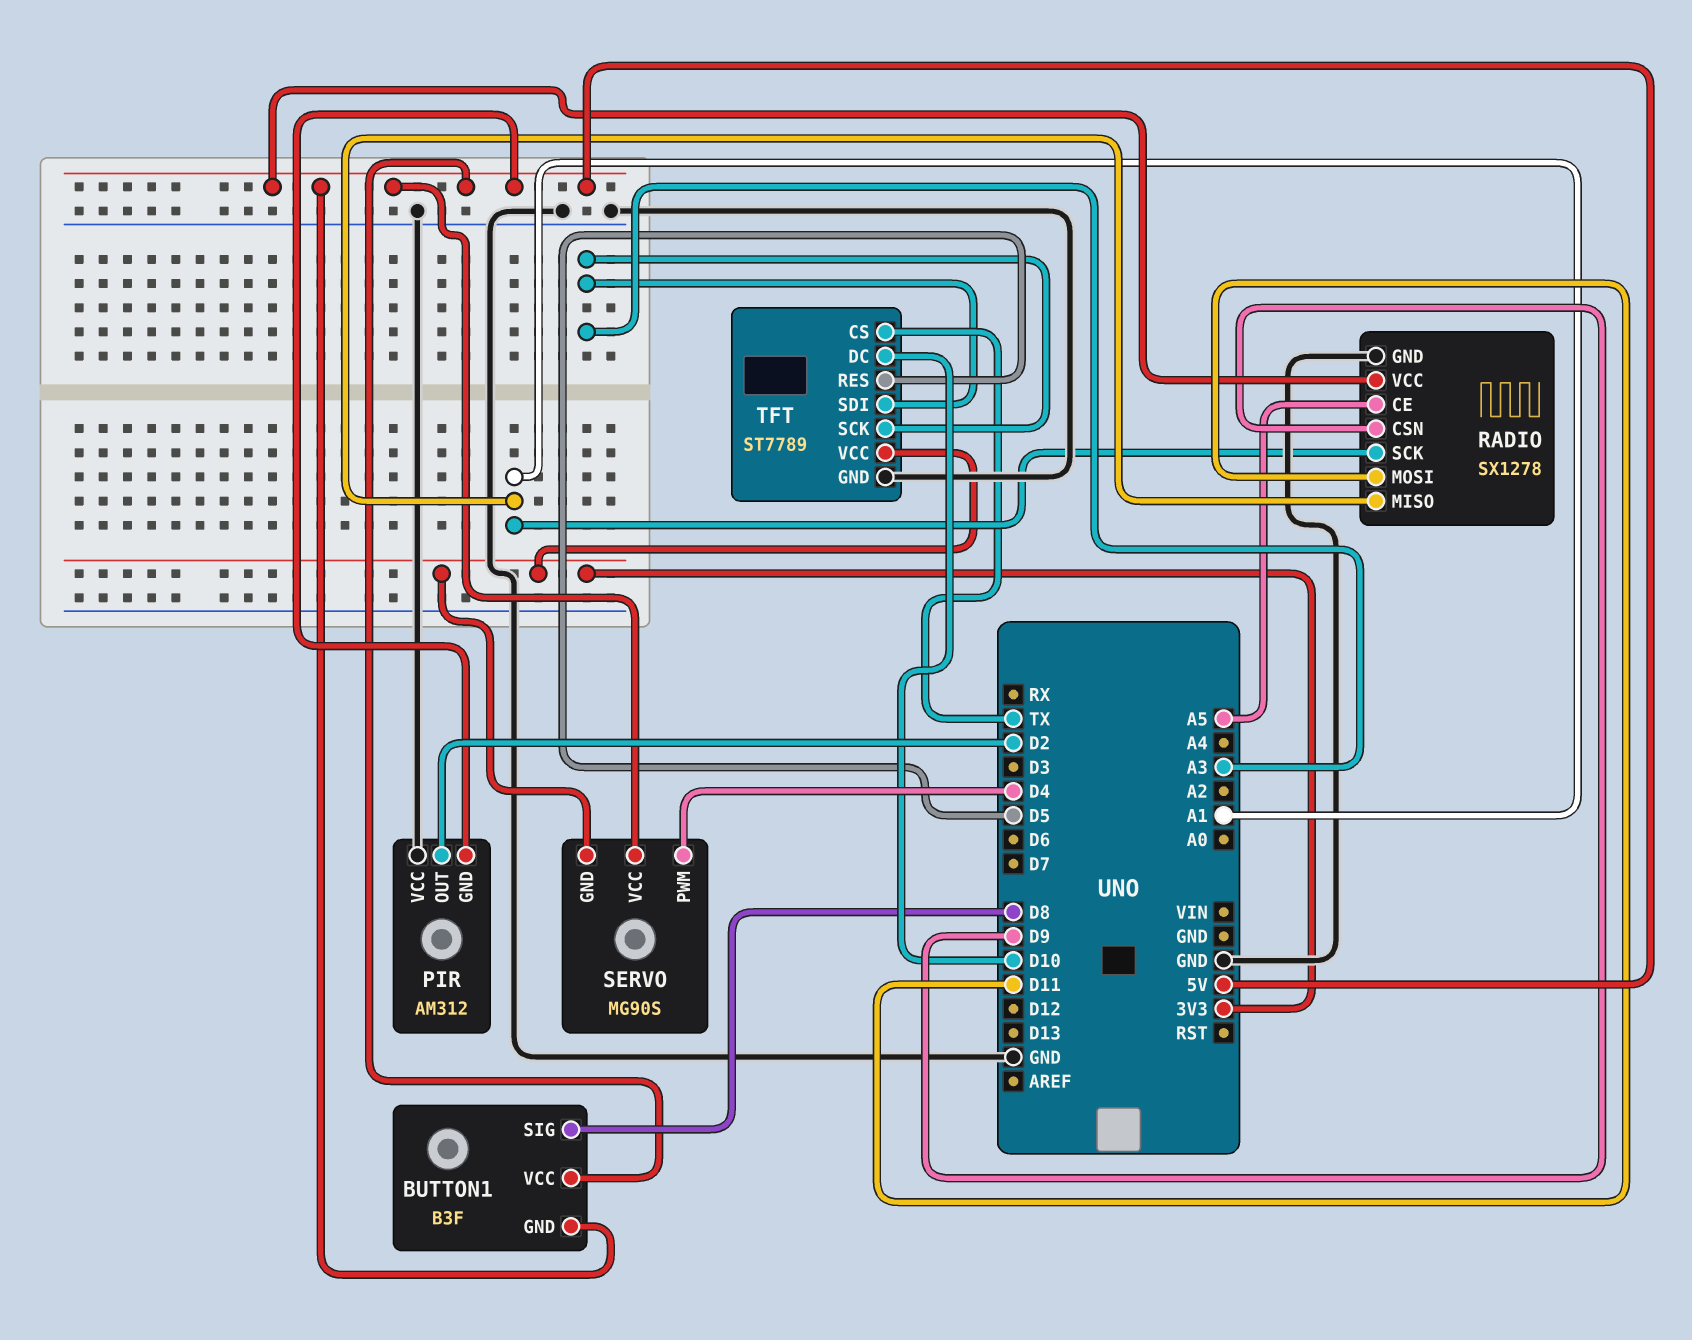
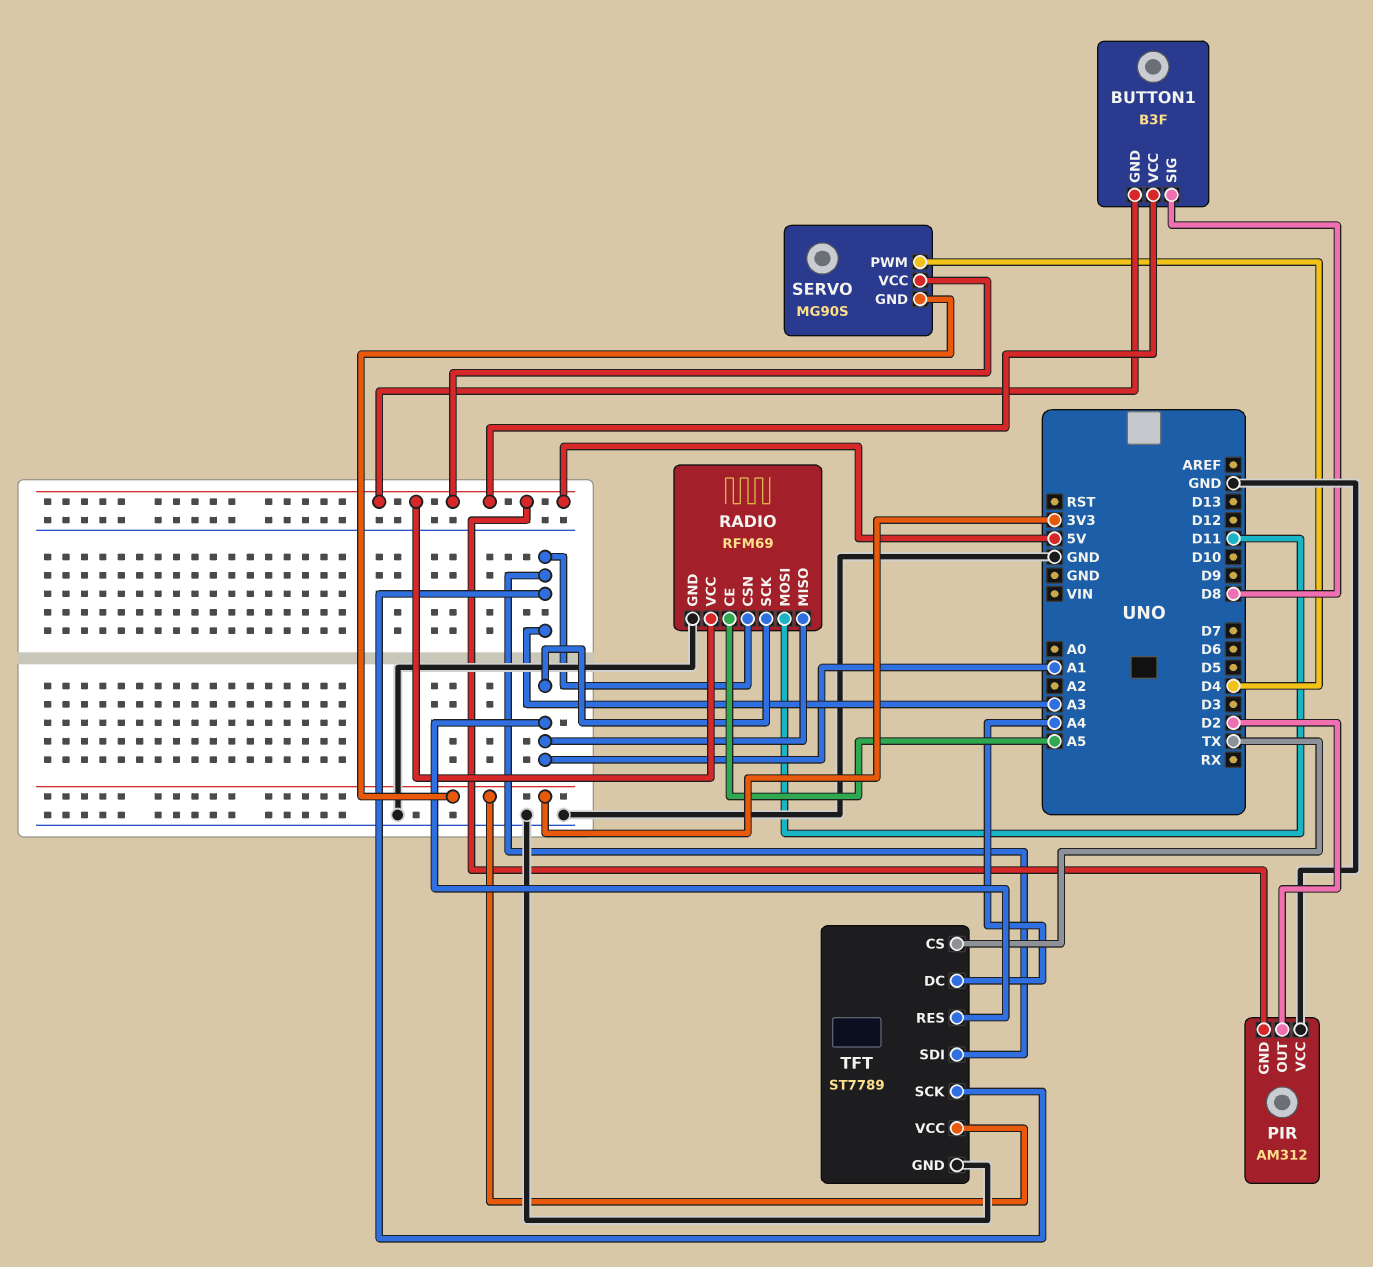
RADIO: SX1278 -> RFM69
RADIO pin CSN: D9 -> A3
TFT pin DC: D10 -> A4
TFT pin RES: D5 -> A1

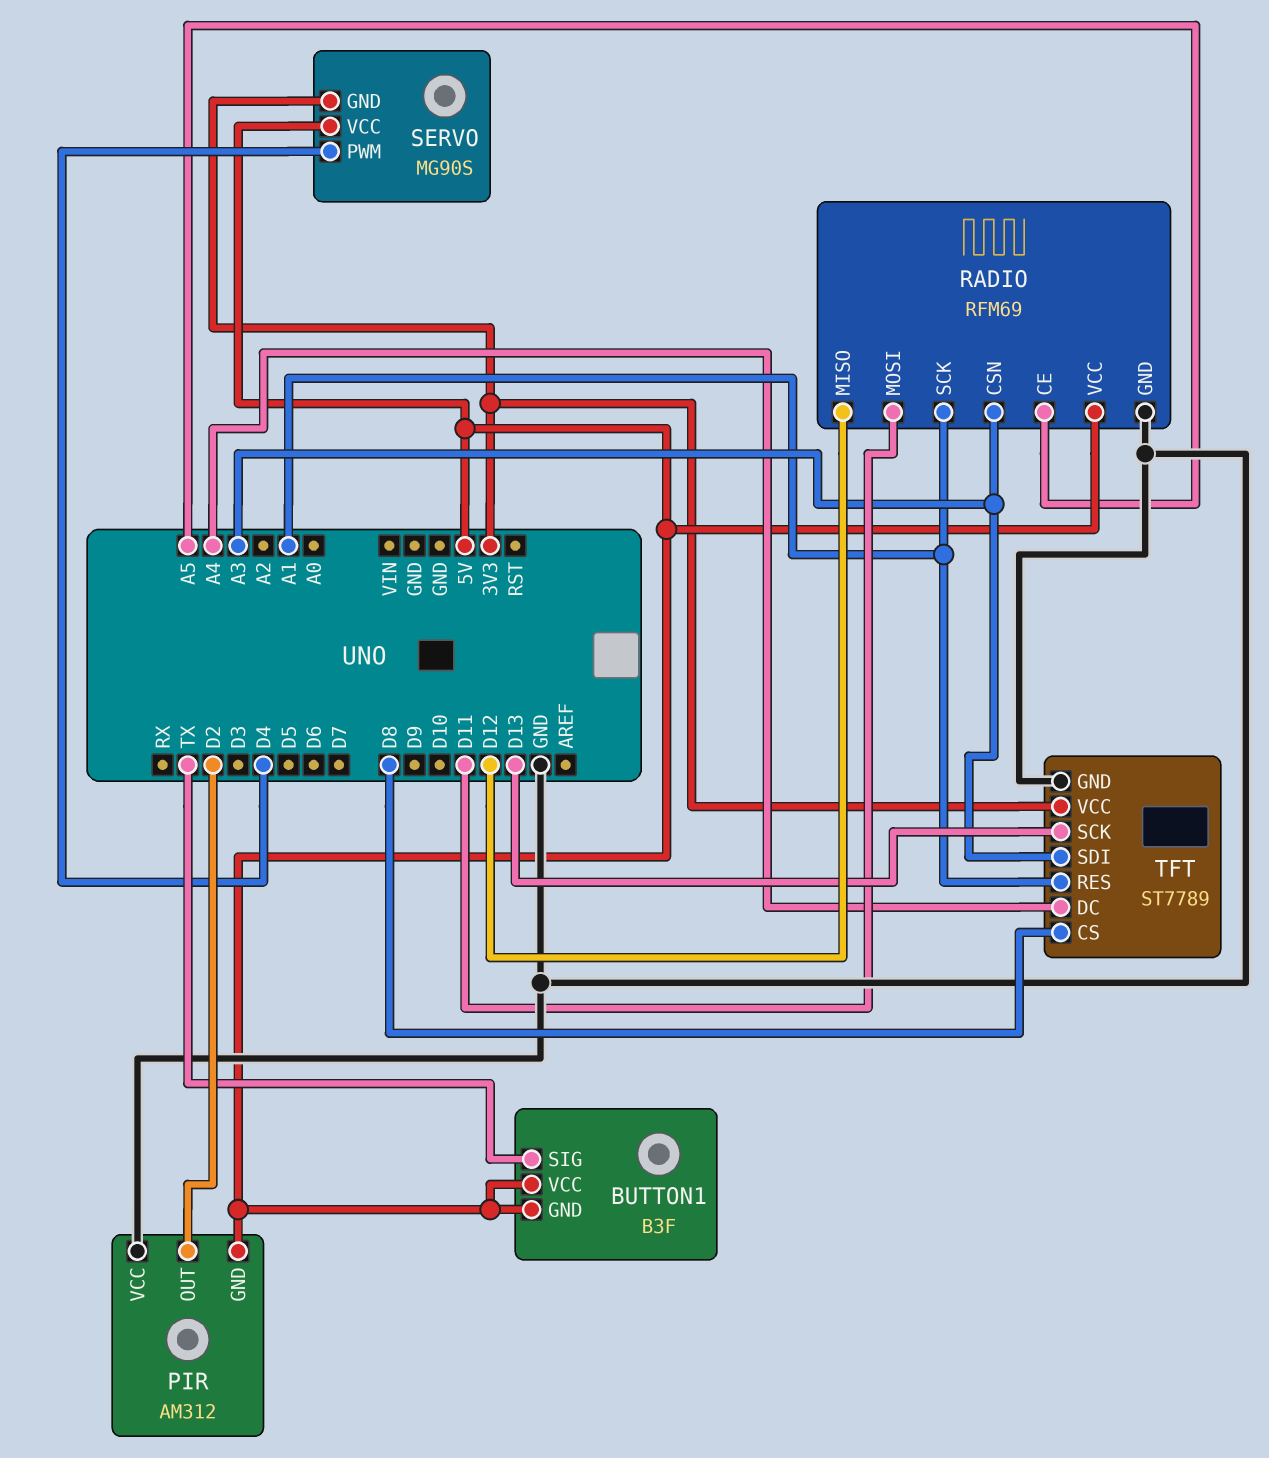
BUTTON1 pin SIG: D8 -> TX
RADIO pin MISO: A1 -> D12
TFT pin CS: TX -> D8
TFT pin SCK: A3 -> D13

